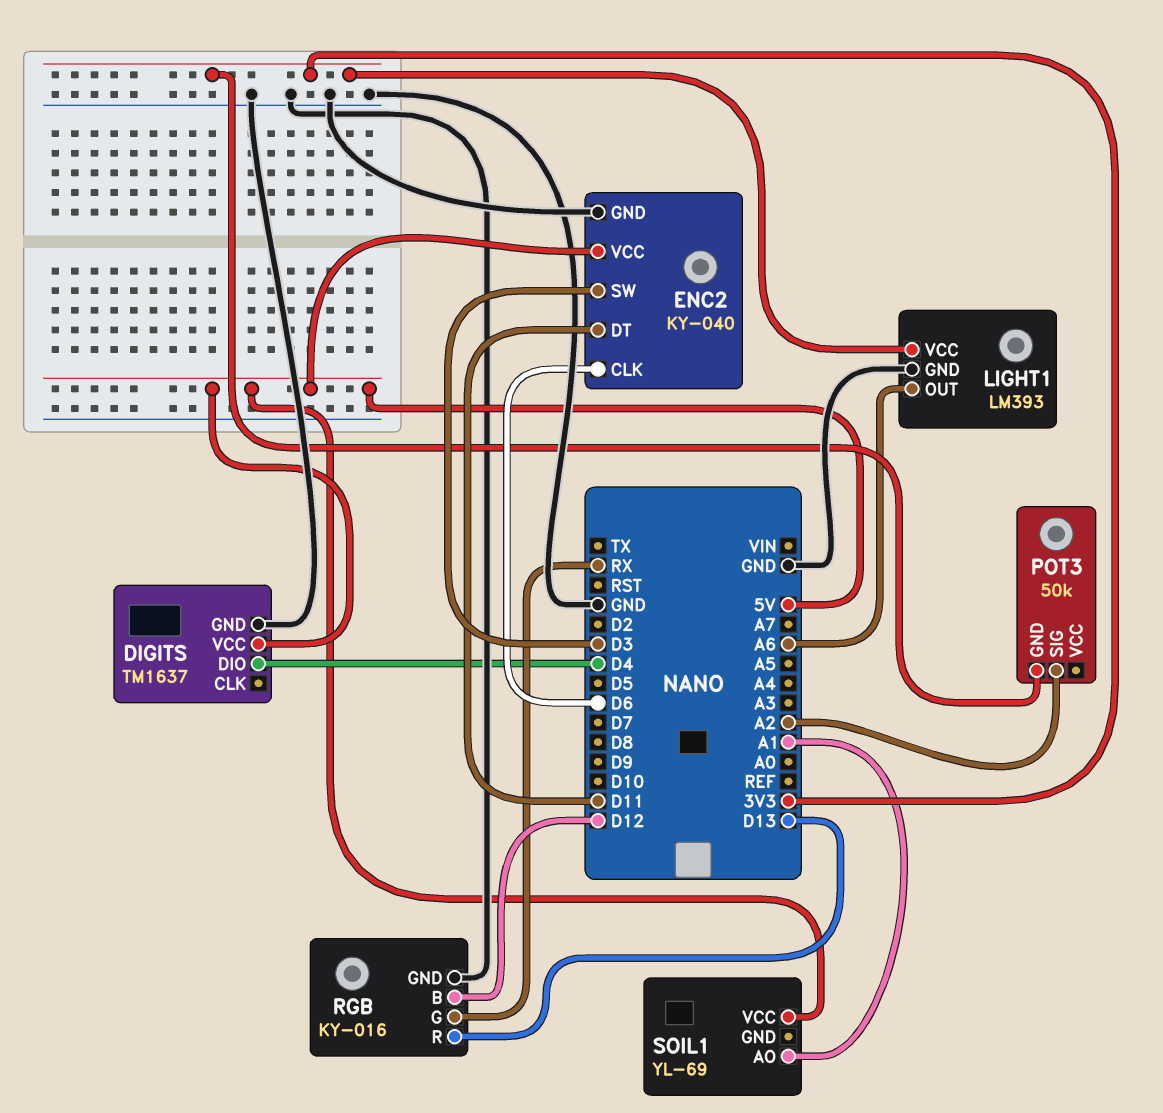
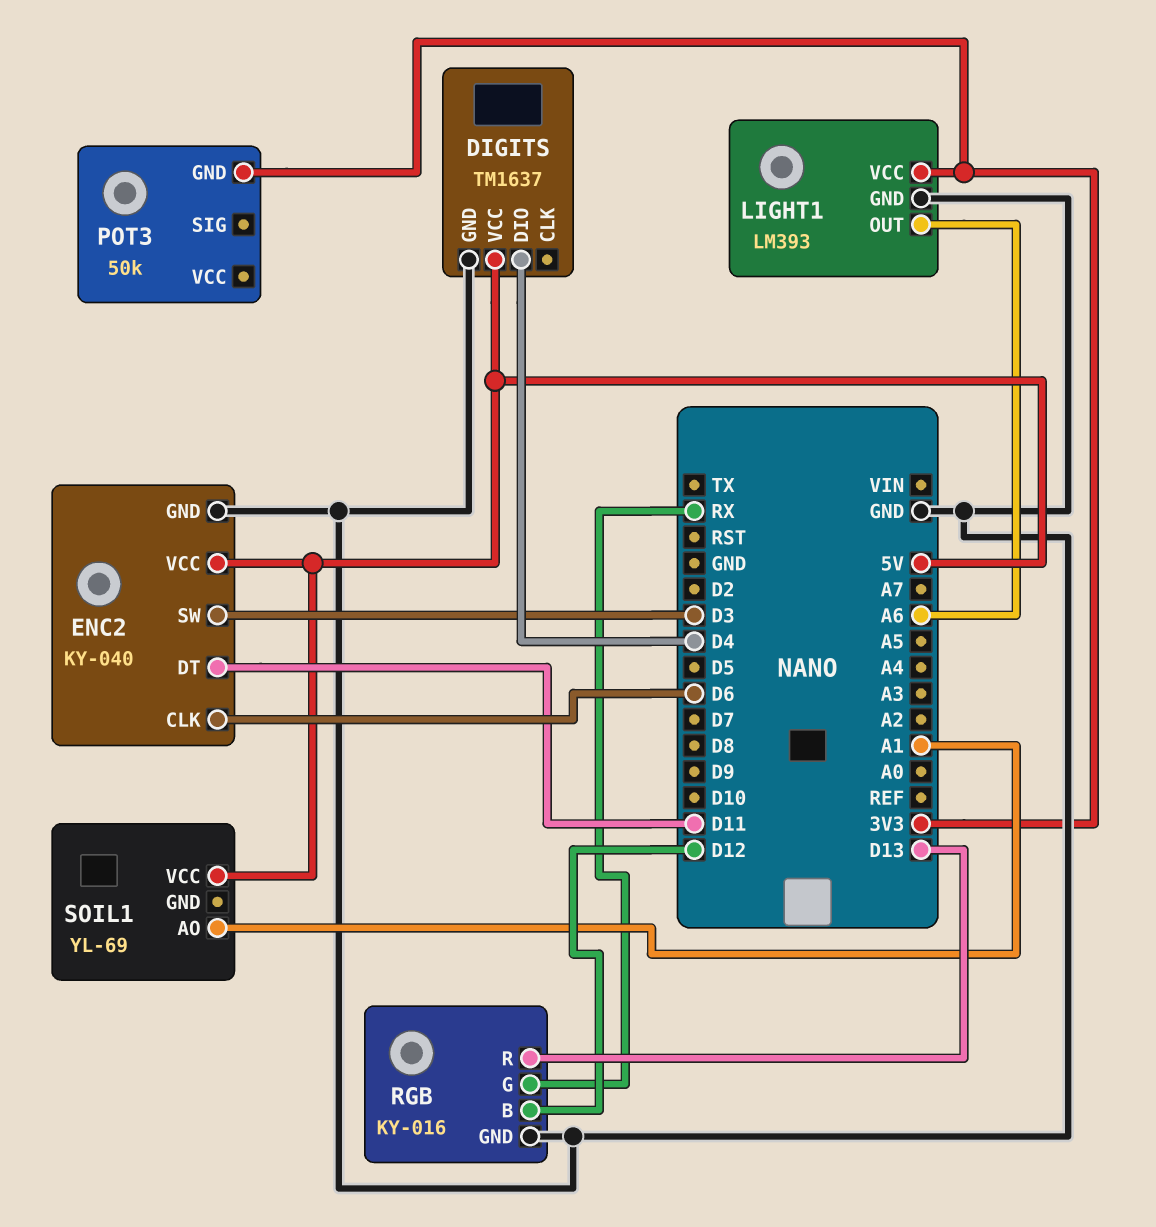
POT3 pin SIG: A2 -> none

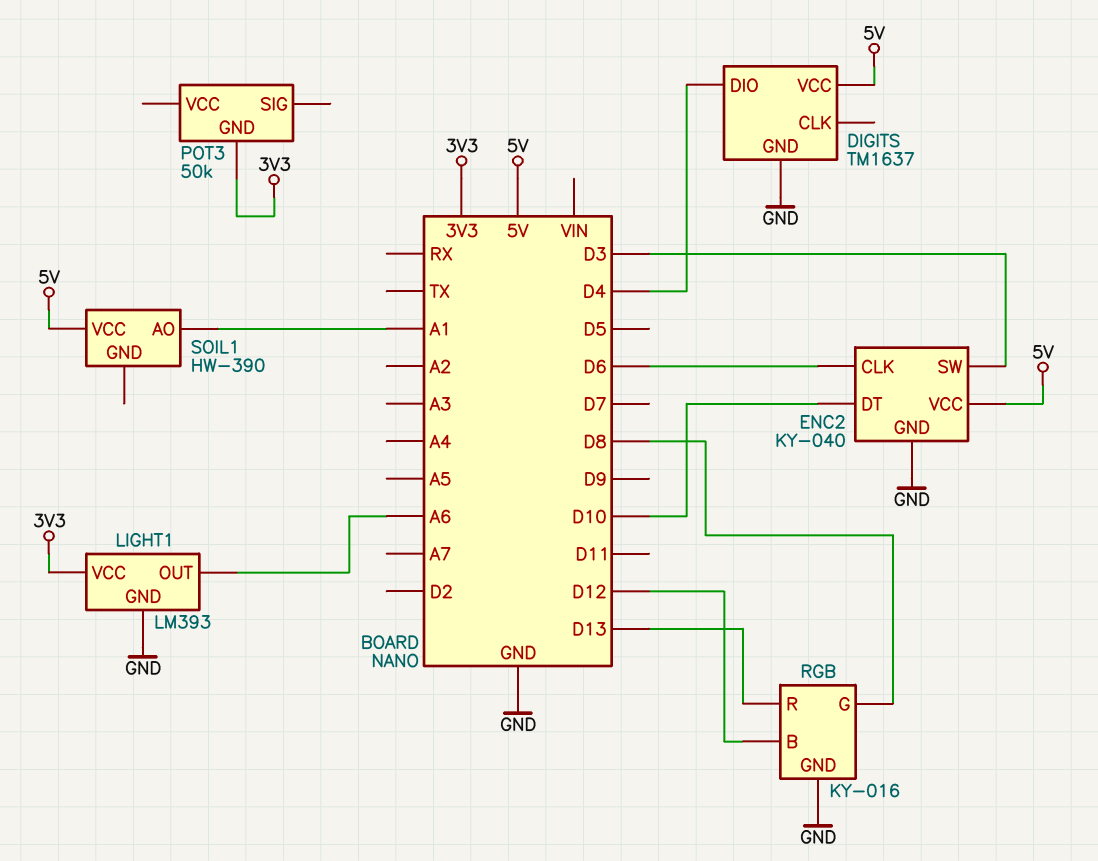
ENC2 pin DT: D11 -> D10
RGB pin G: RX -> D8
SOIL1: YL-69 -> HW-390

